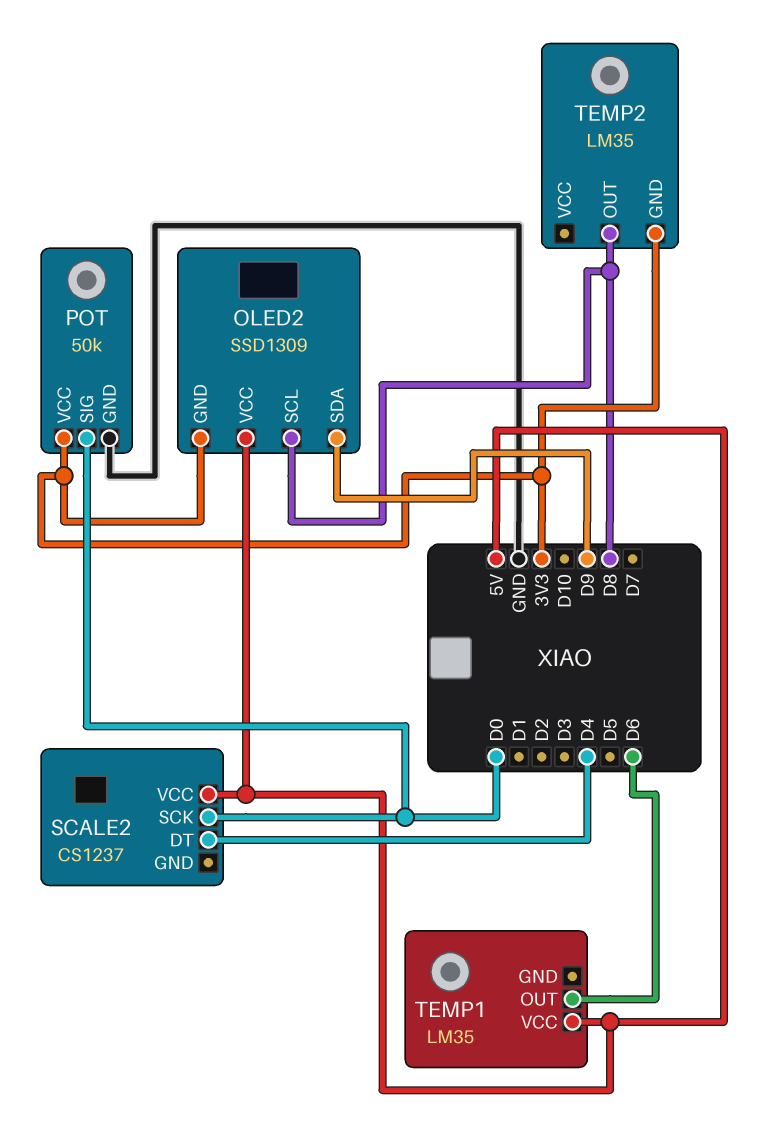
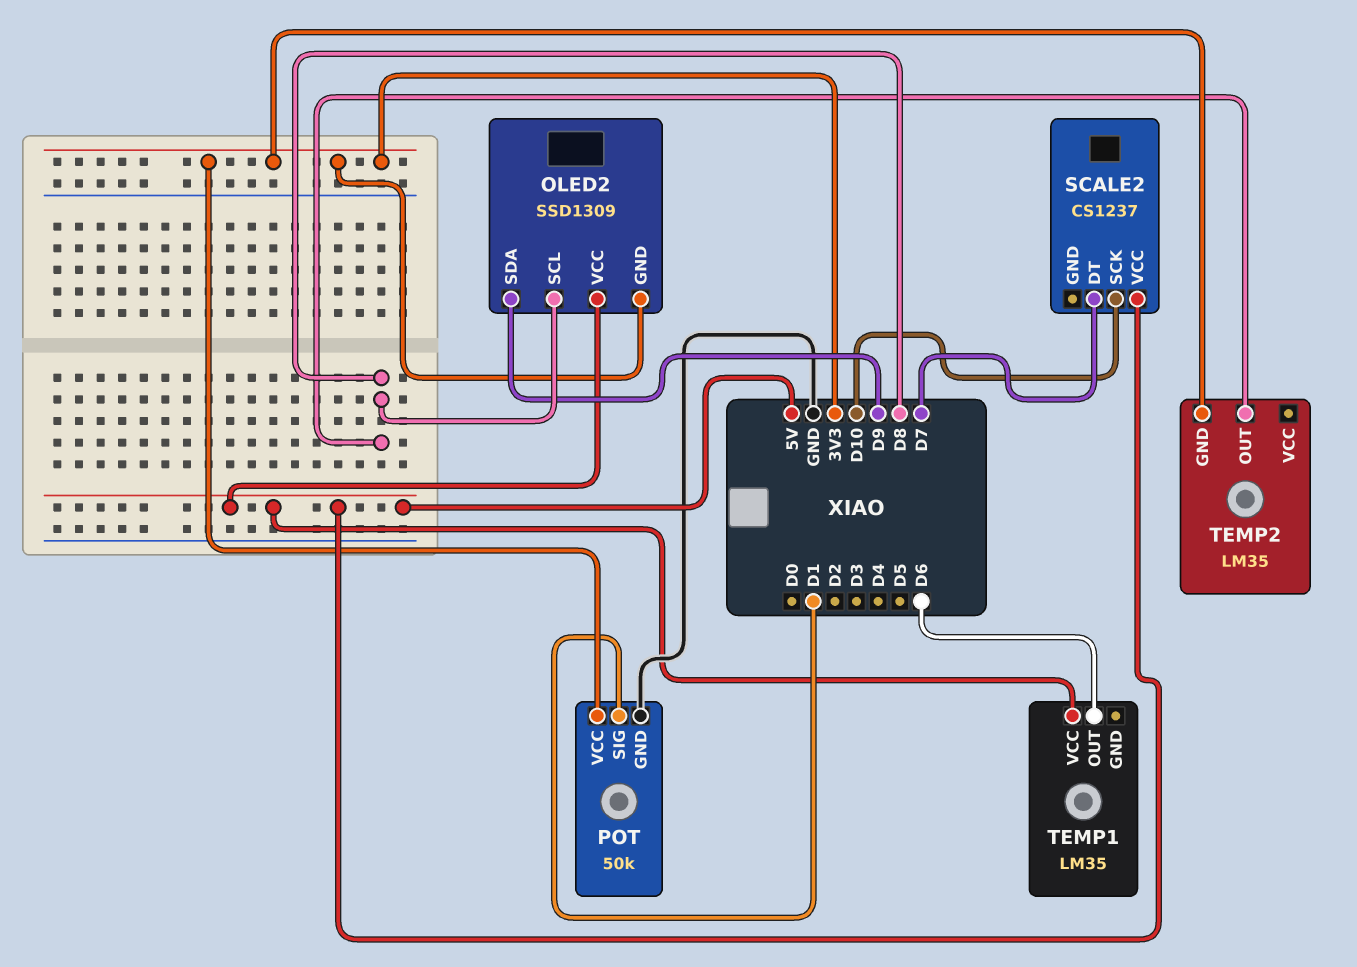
POT pin SIG: D0 -> D1
SCALE2 pin DT: D4 -> D7
SCALE2 pin SCK: D0 -> D10

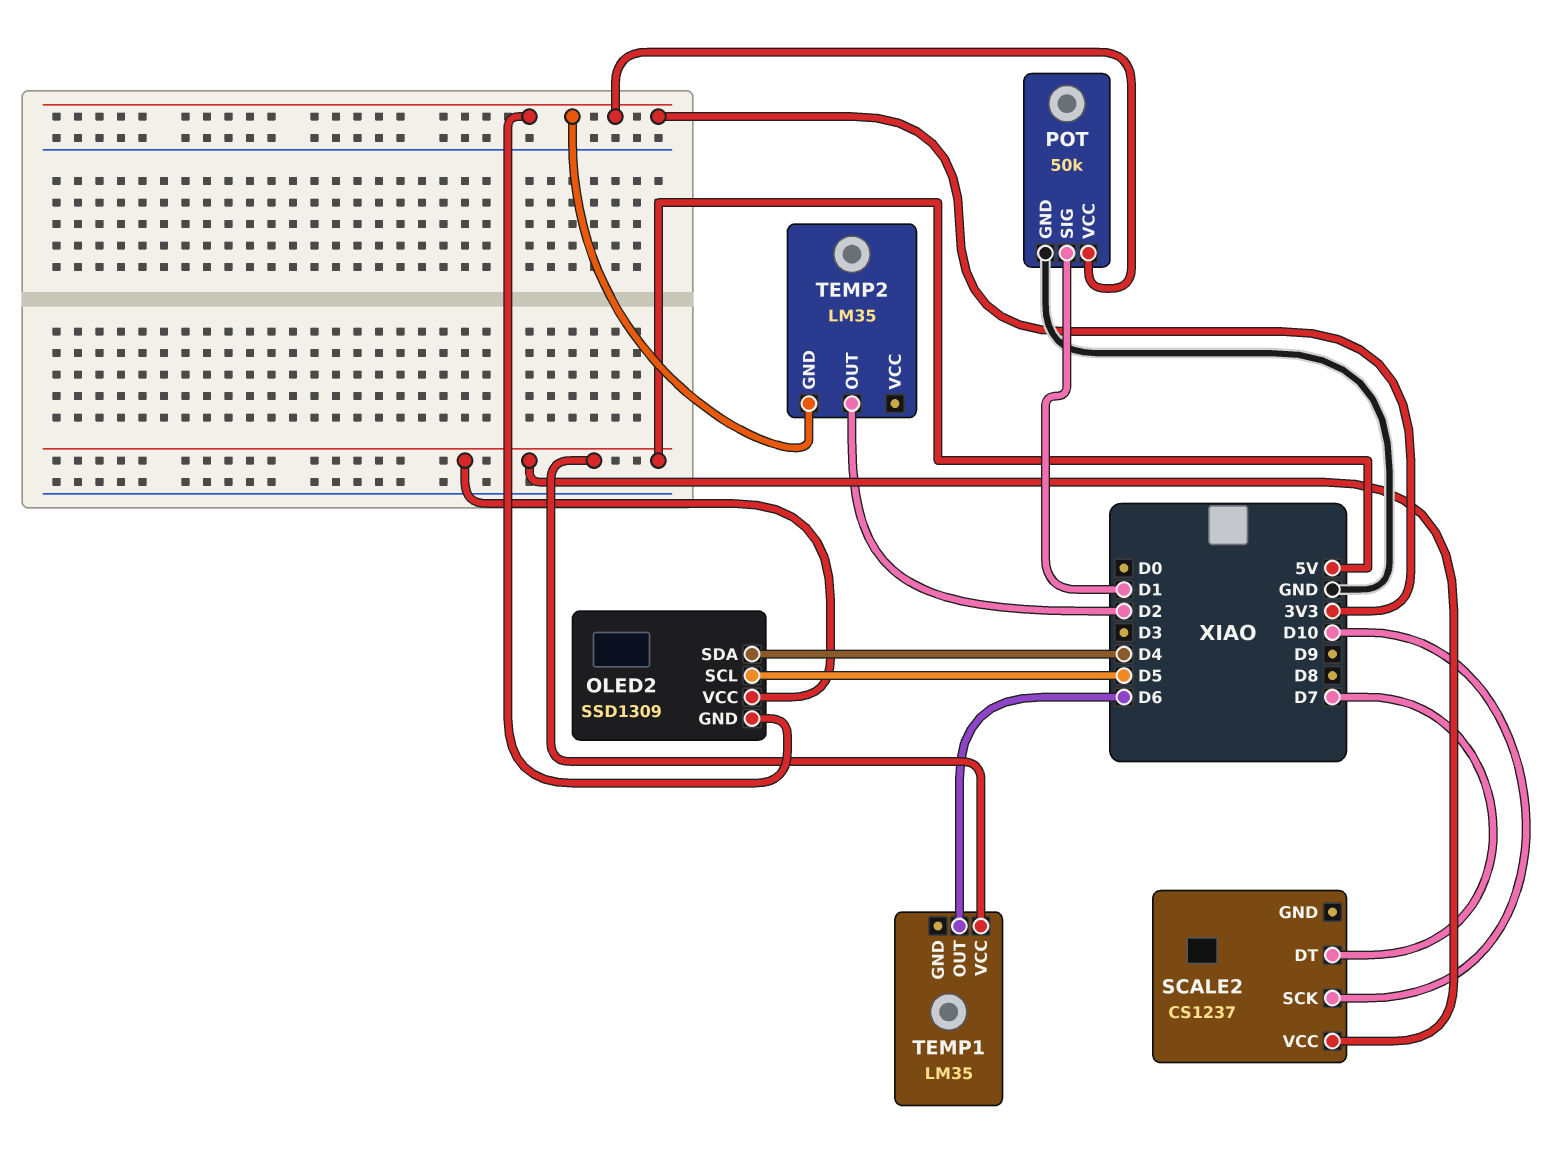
OLED2 pin SCL: D8 -> D5
OLED2 pin SDA: D9 -> D4
TEMP2 pin OUT: D8 -> D2

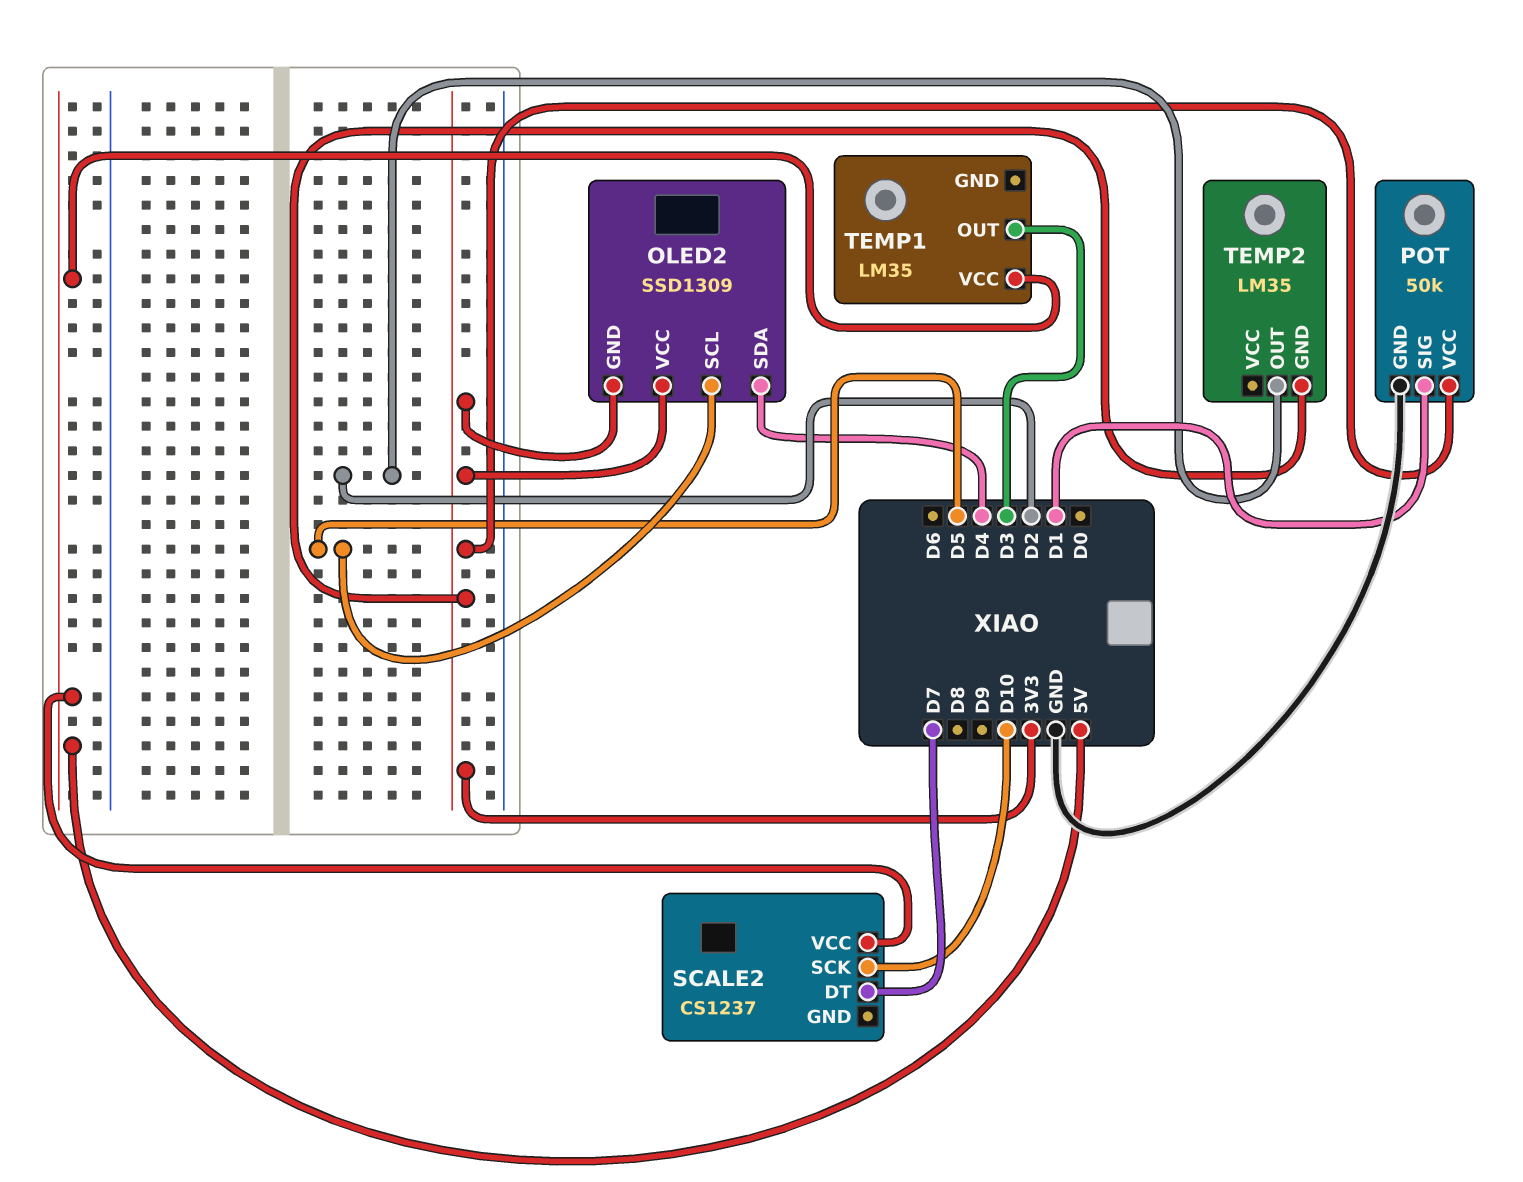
OLED2 pin VCC: 5V -> 3V3
TEMP1 pin OUT: D6 -> D3

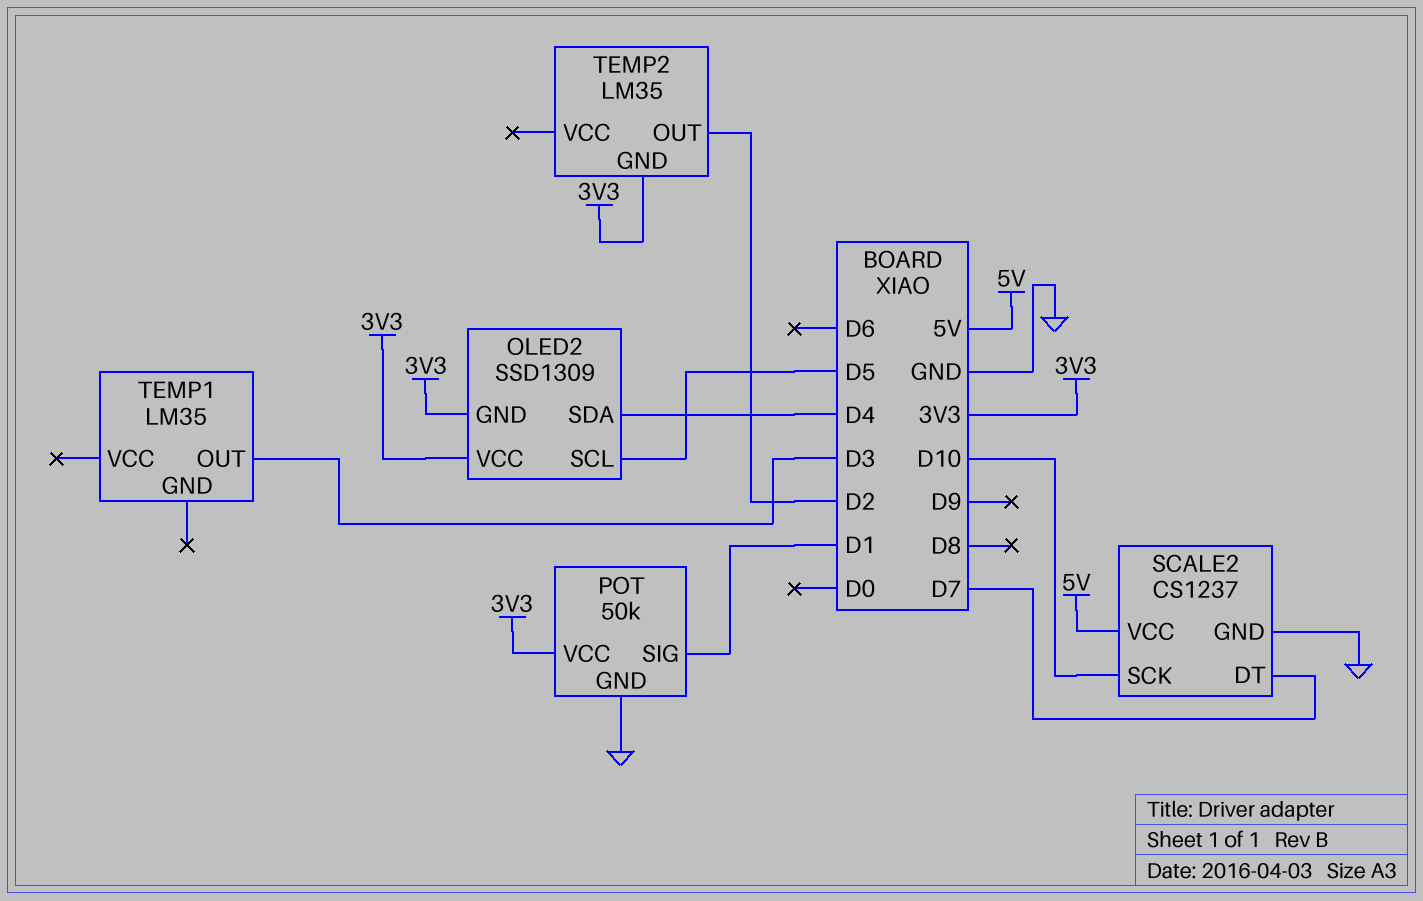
SCALE2 pin GND: none -> GND
TEMP1 pin VCC: 5V -> none

